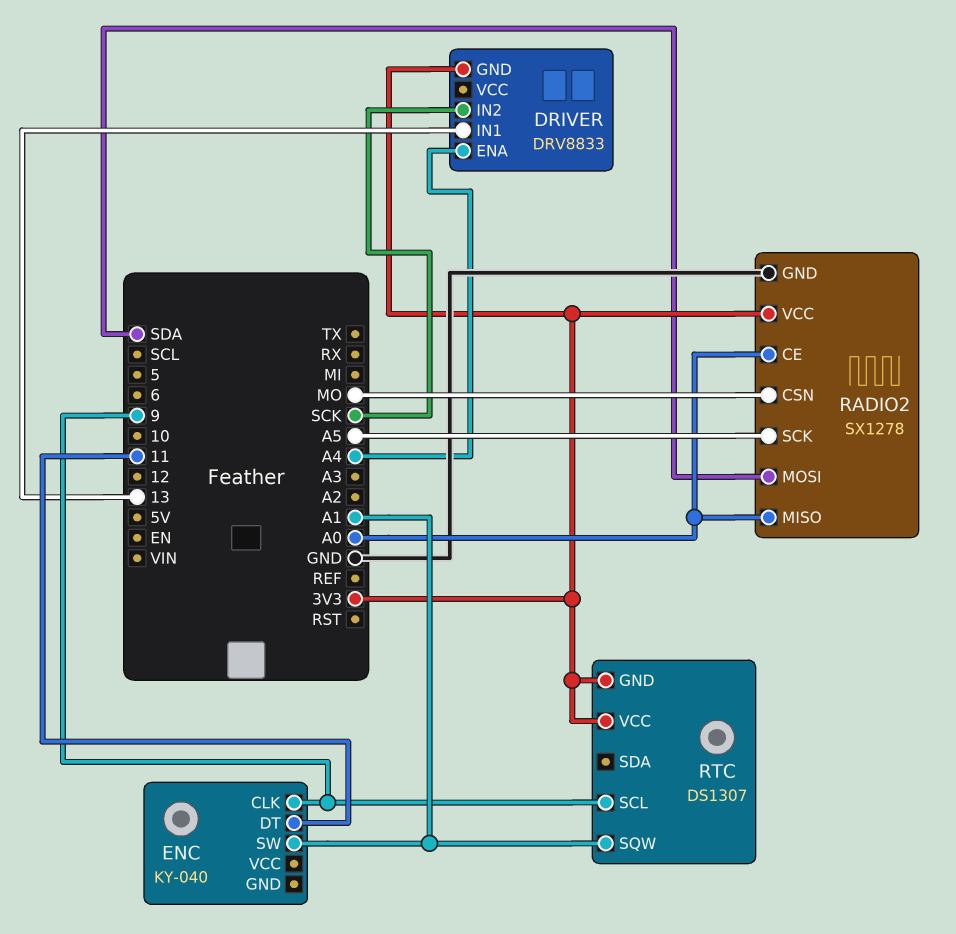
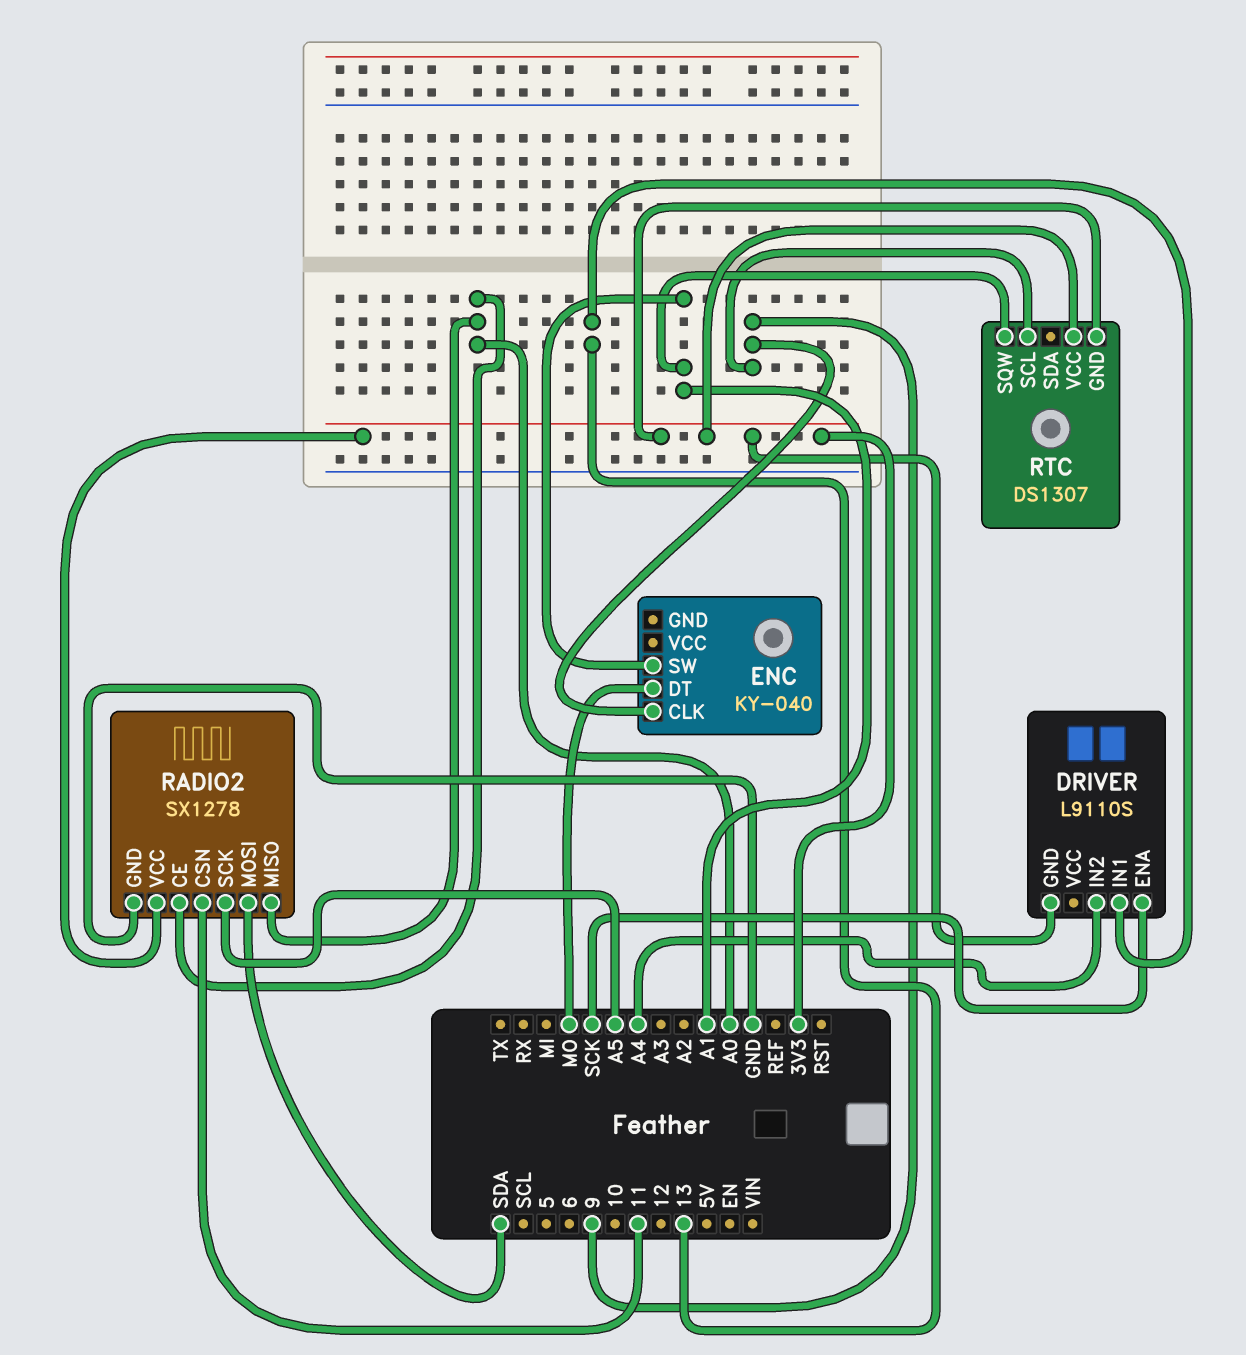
DRIVER: DRV8833 -> L9110S
DRIVER pin ENA: A4 -> SCK
DRIVER pin IN2: SCK -> A4
ENC pin DT: 11 -> MO
RADIO2 pin CSN: MO -> 11

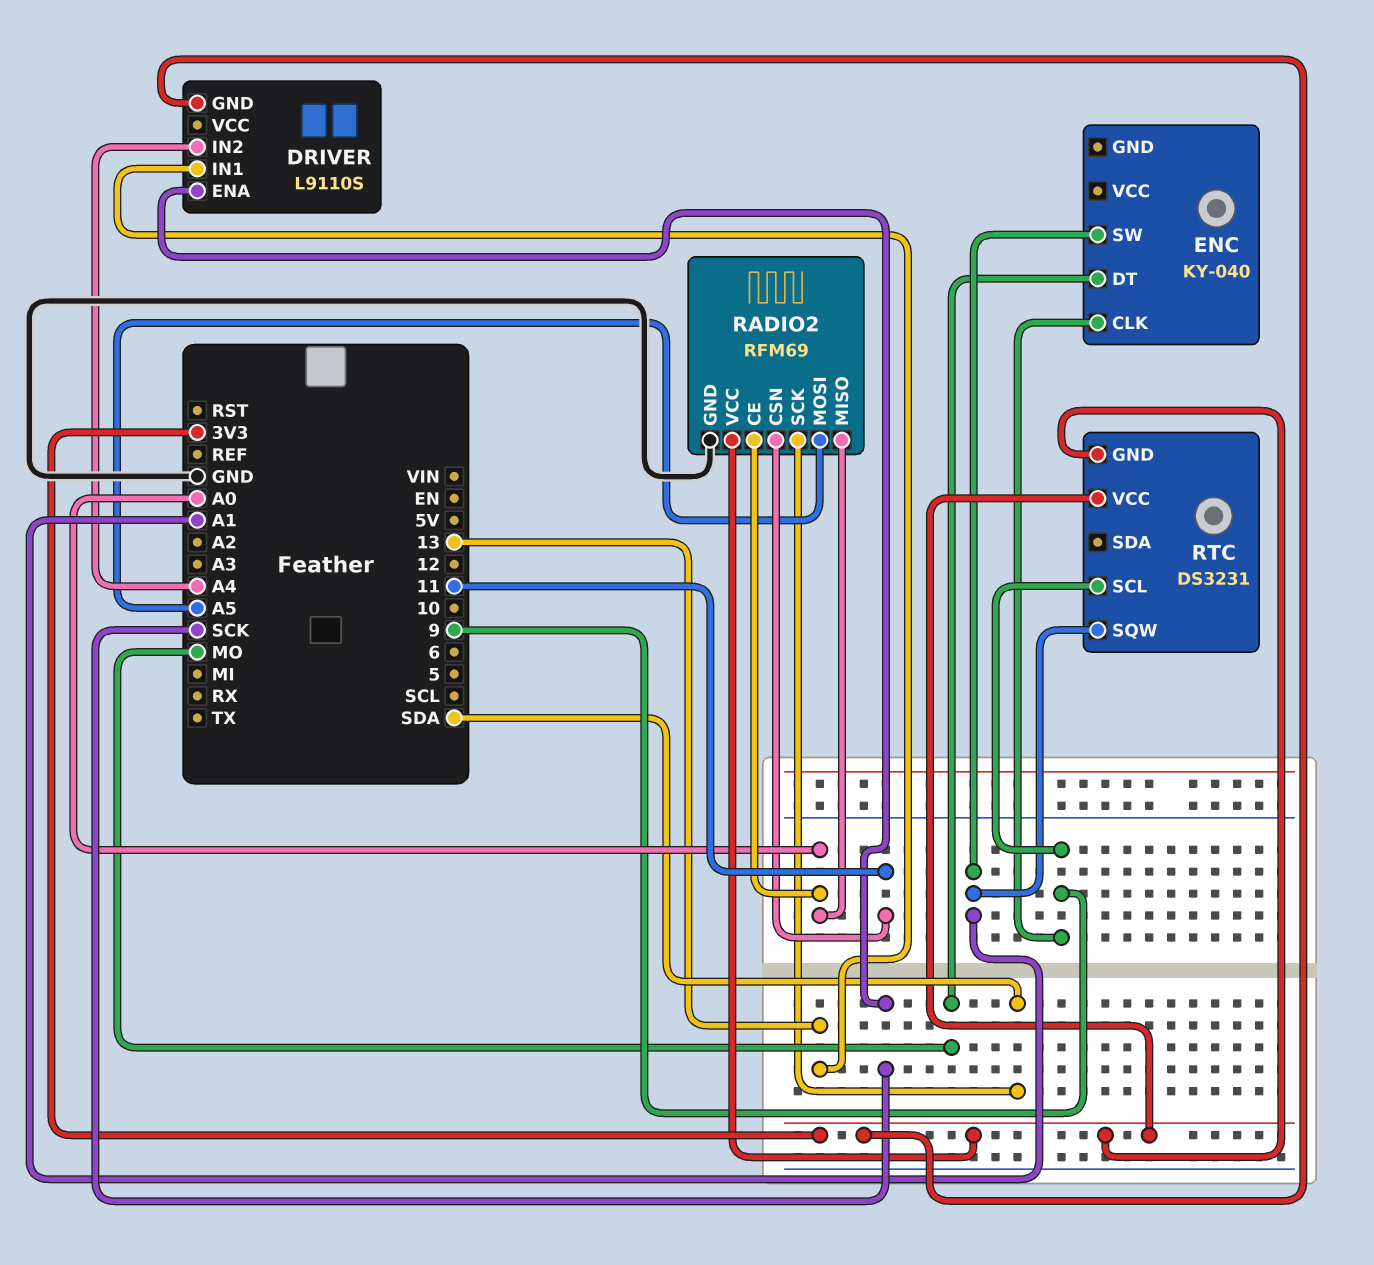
RADIO2: SX1278 -> RFM69
RADIO2 pin MOSI: SDA -> A5
RADIO2 pin SCK: A5 -> SDA
RTC: DS1307 -> DS3231

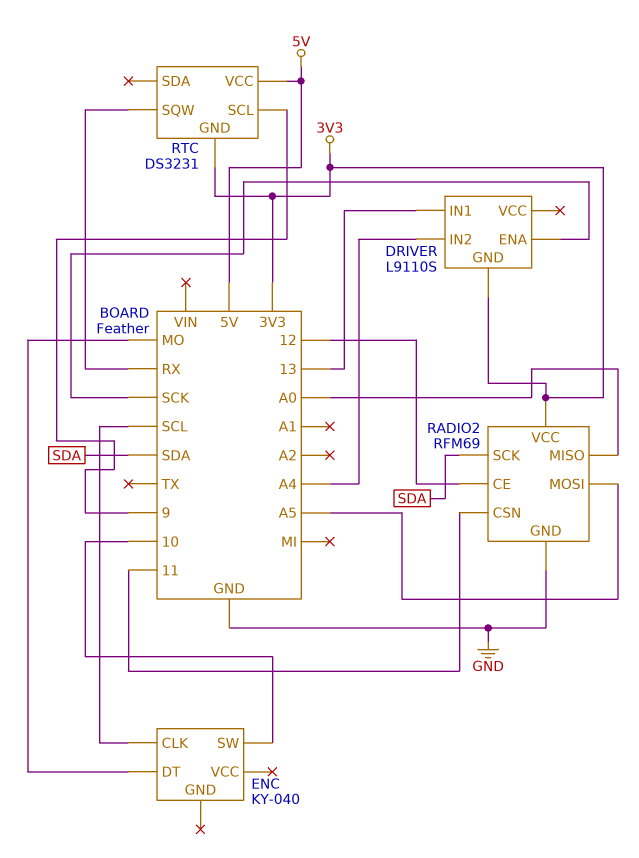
ENC pin CLK: 9 -> SCL
ENC pin SW: A1 -> 10
RADIO2 pin CE: A0 -> 12
RTC pin SQW: A1 -> RX
RTC pin VCC: 3V3 -> 5V

